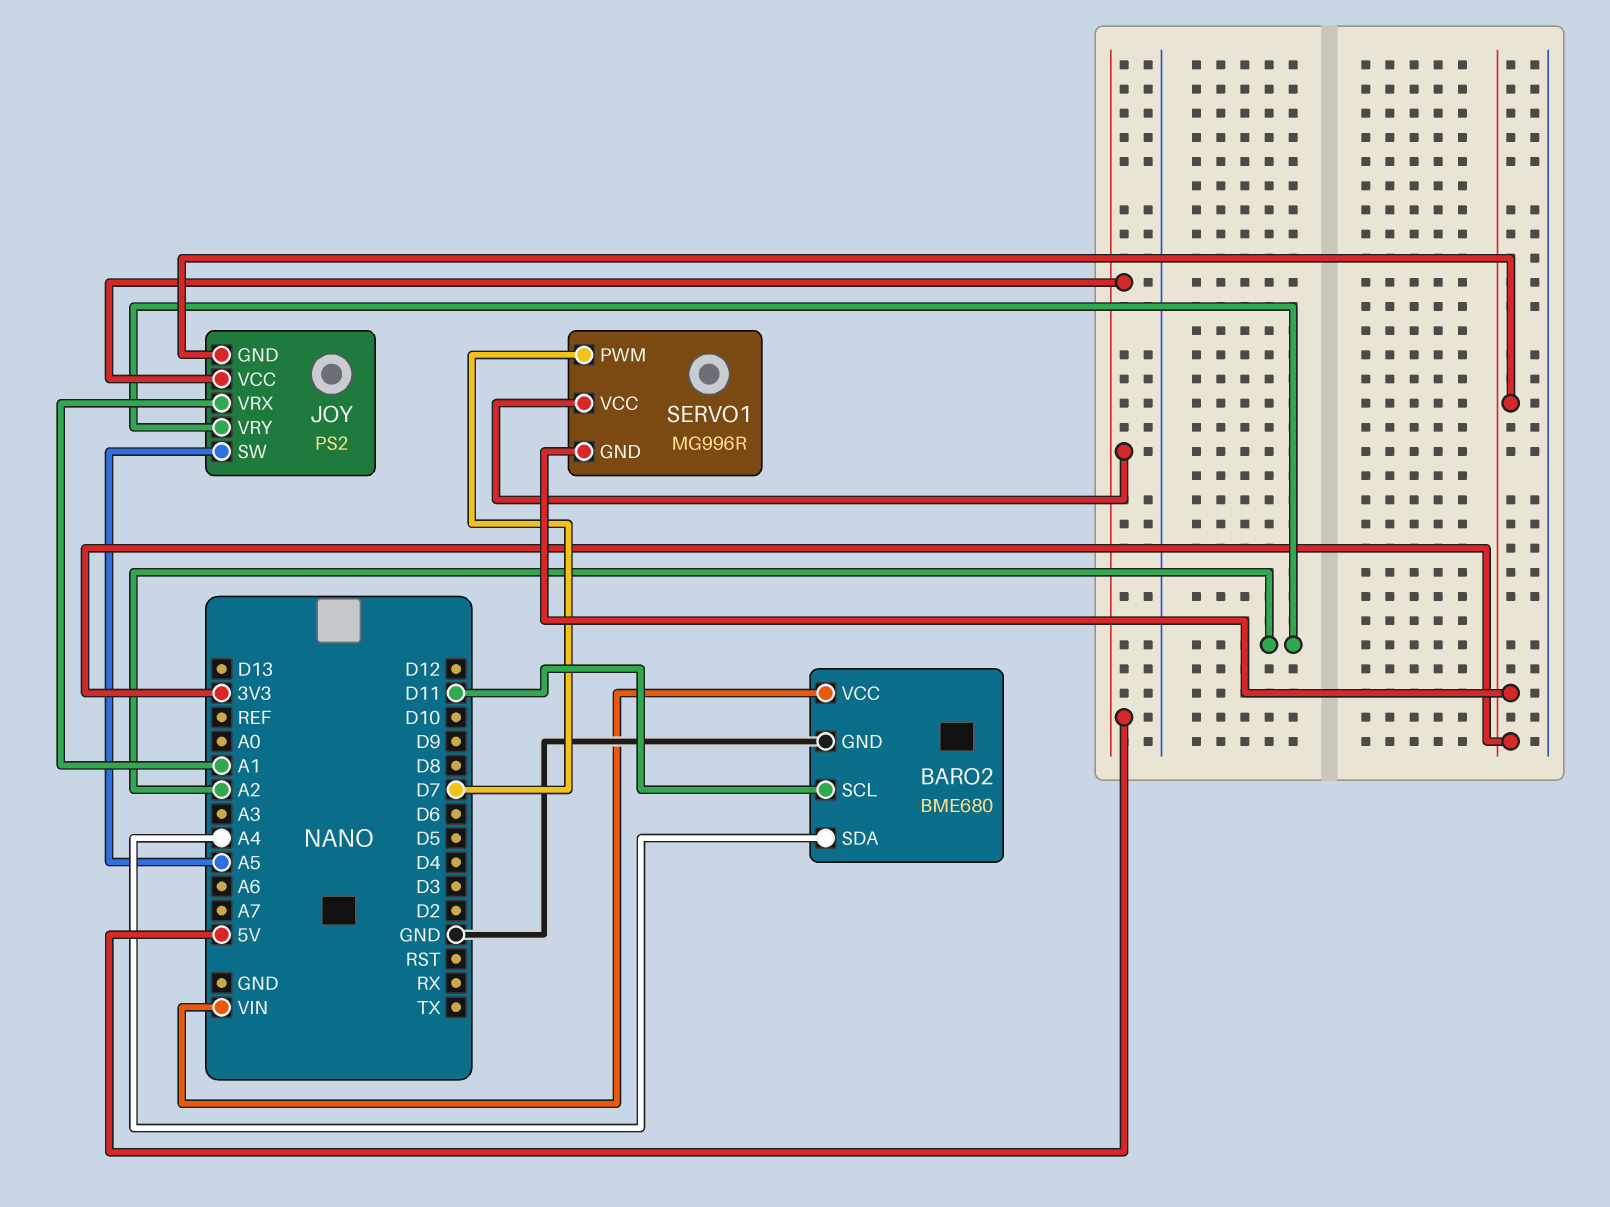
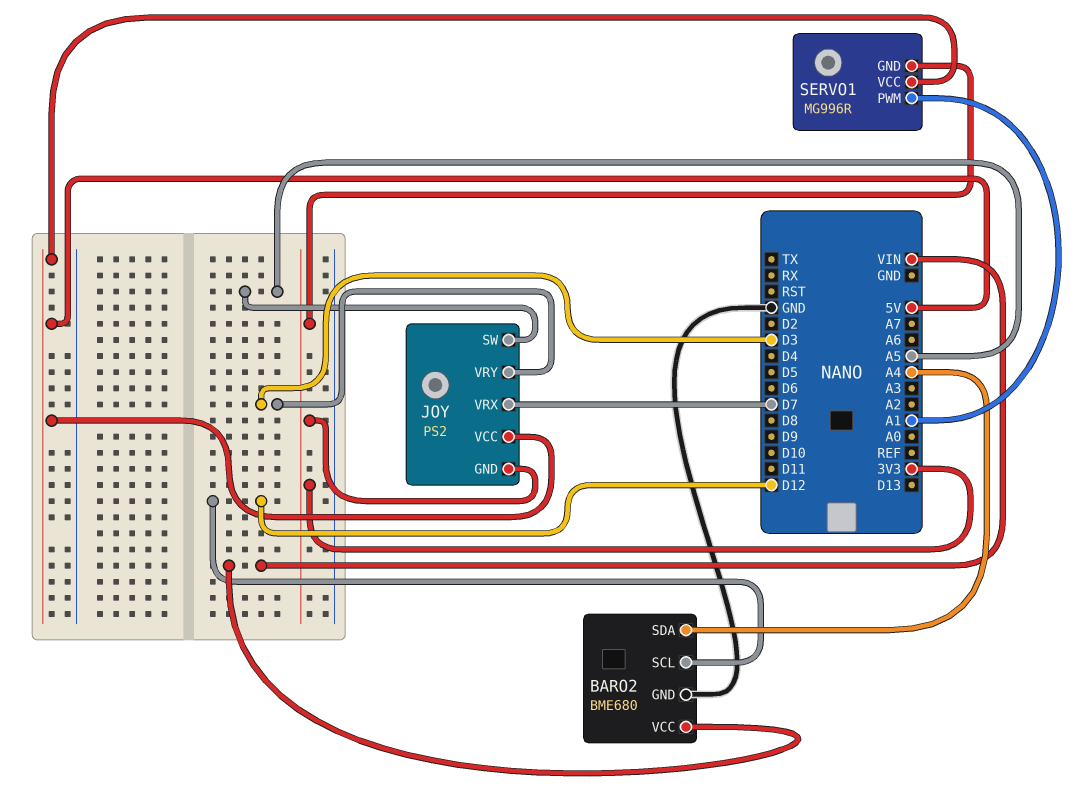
BARO2 pin SCL: D11 -> D12
JOY pin VRX: A1 -> D7
JOY pin VRY: A2 -> D3
SERVO1 pin PWM: D7 -> A1

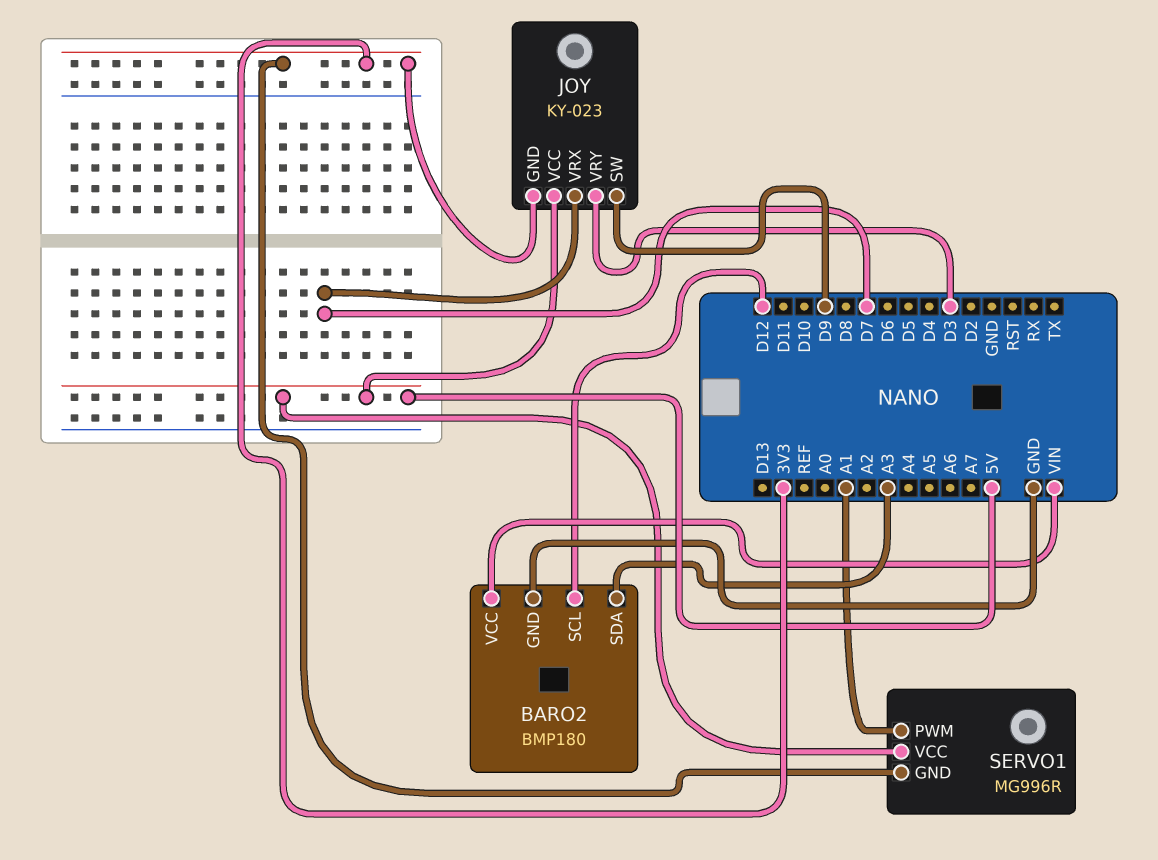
BARO2: BME680 -> BMP180
BARO2 pin SDA: A4 -> A3
JOY: PS2 -> KY-023
JOY pin SW: A5 -> D9

